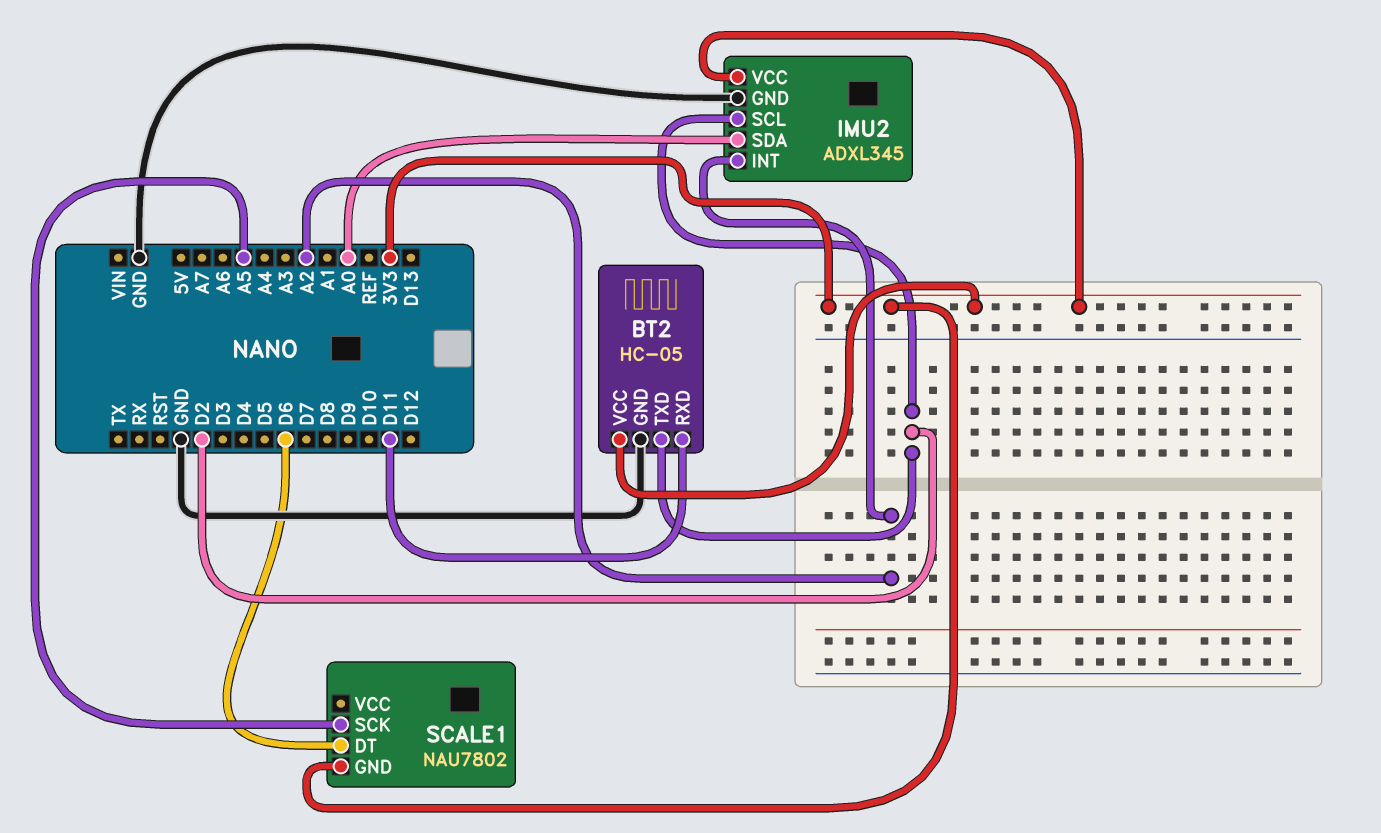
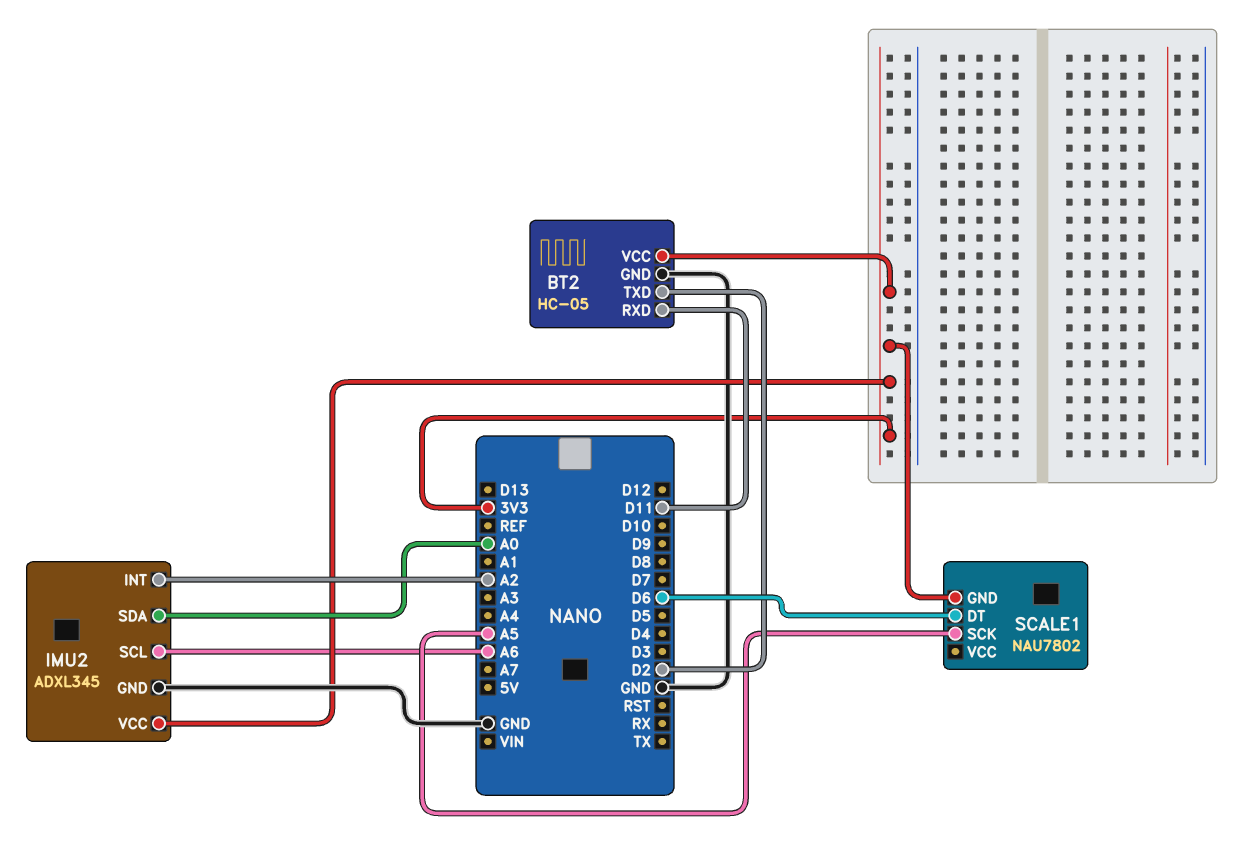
IMU2 pin SCL: D2 -> A6

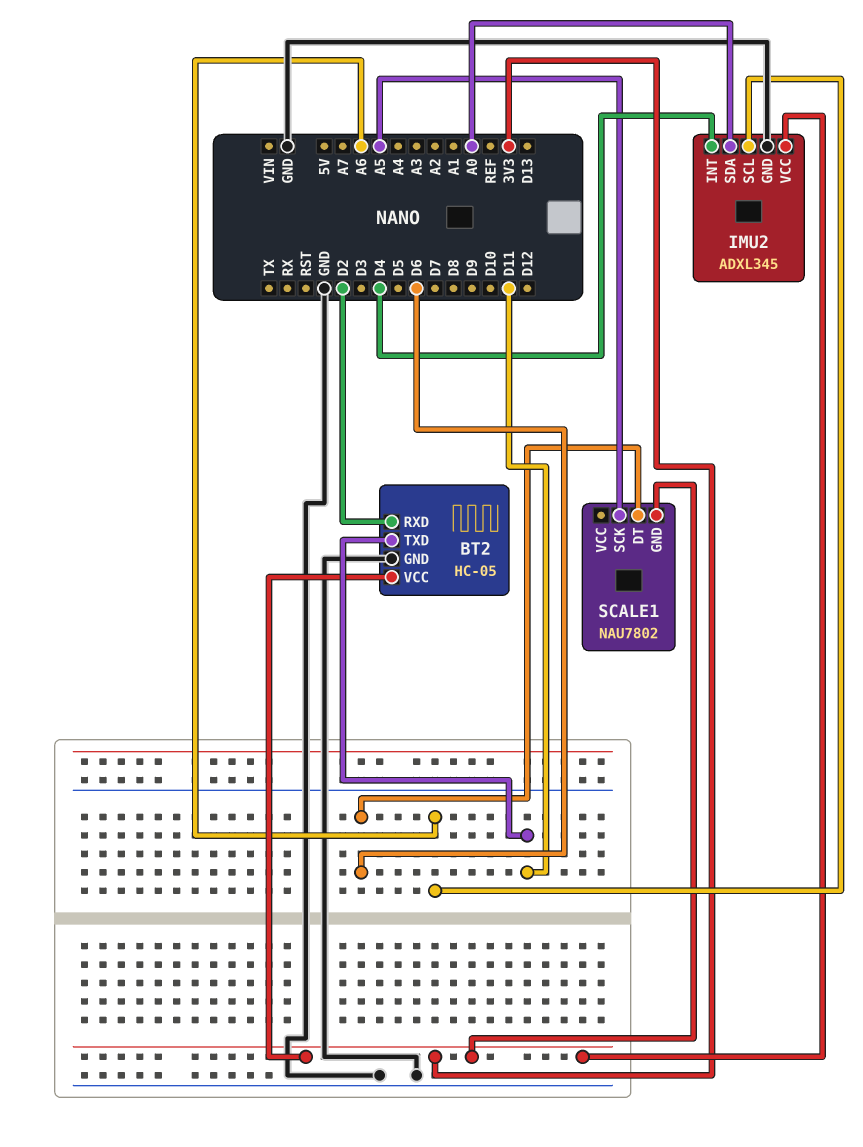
BT2 pin RXD: D11 -> D2
BT2 pin TXD: D2 -> D11
IMU2 pin INT: A2 -> D4

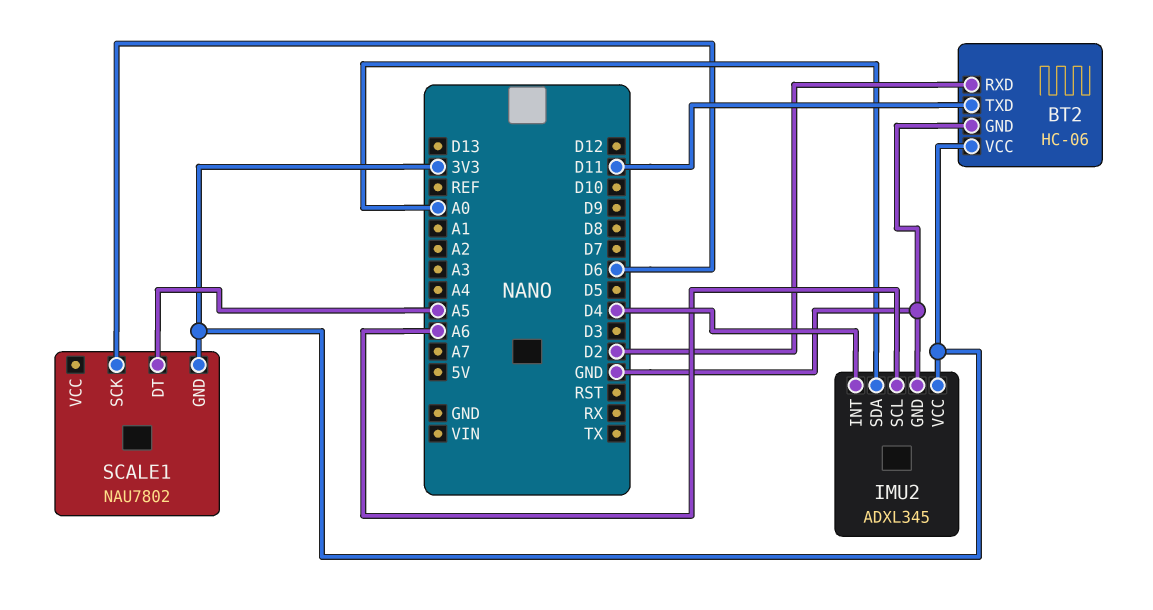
BT2: HC-05 -> HC-06
SCALE1 pin DT: D6 -> A5
SCALE1 pin SCK: A5 -> D6

